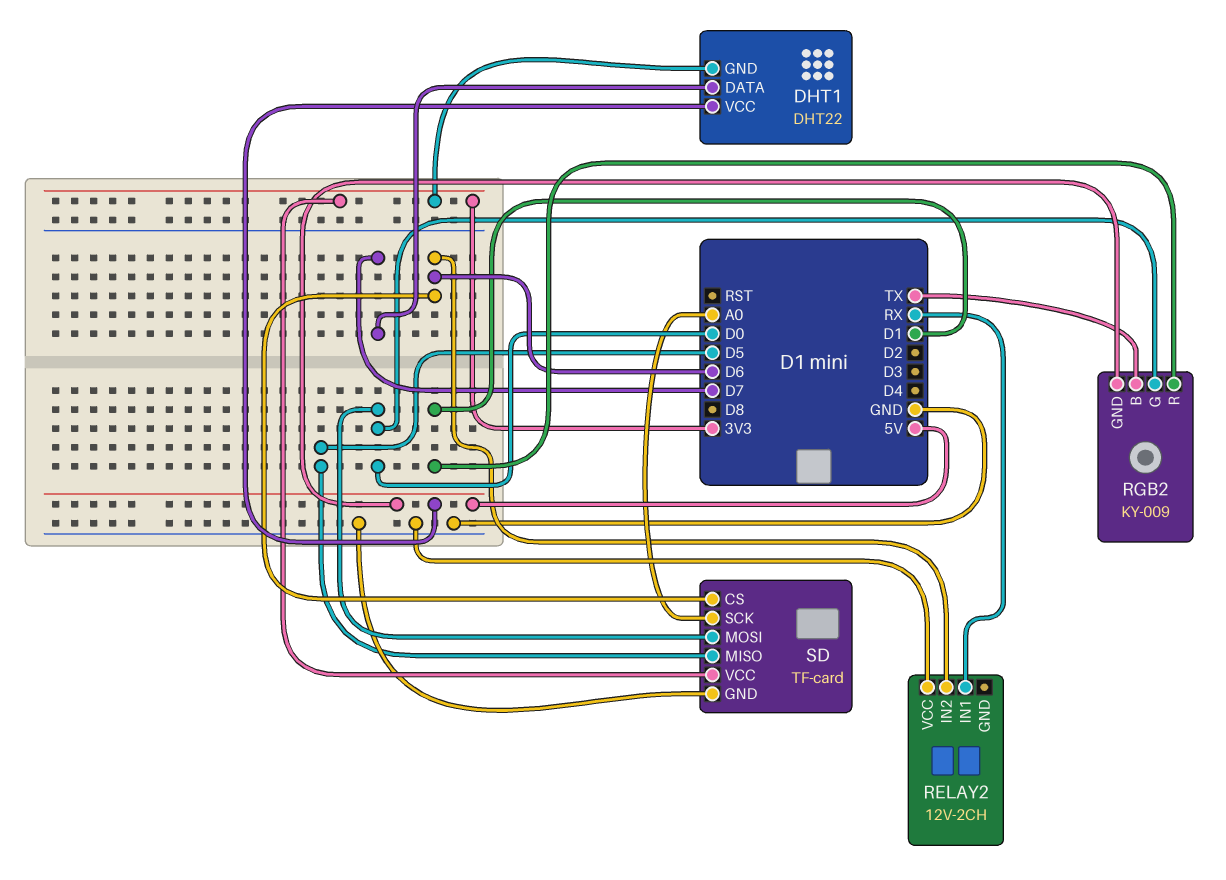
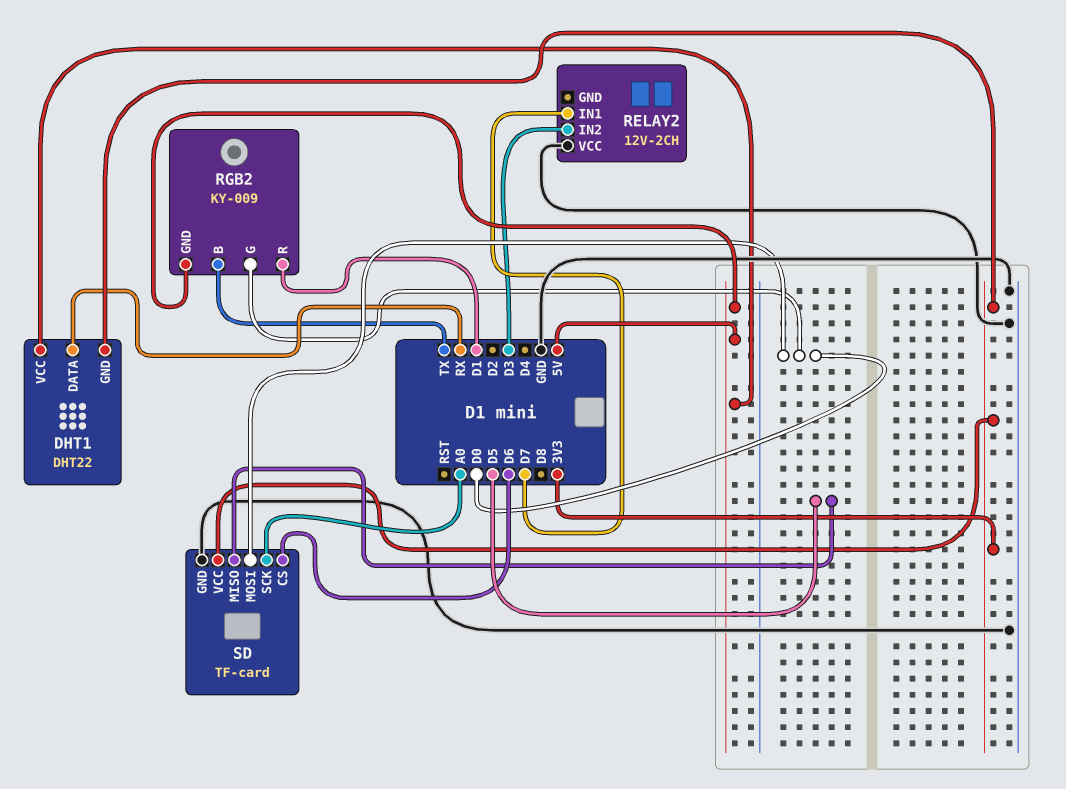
DHT1 pin DATA: D7 -> RX
RELAY2 pin IN1: RX -> D7
RELAY2 pin IN2: D6 -> D3

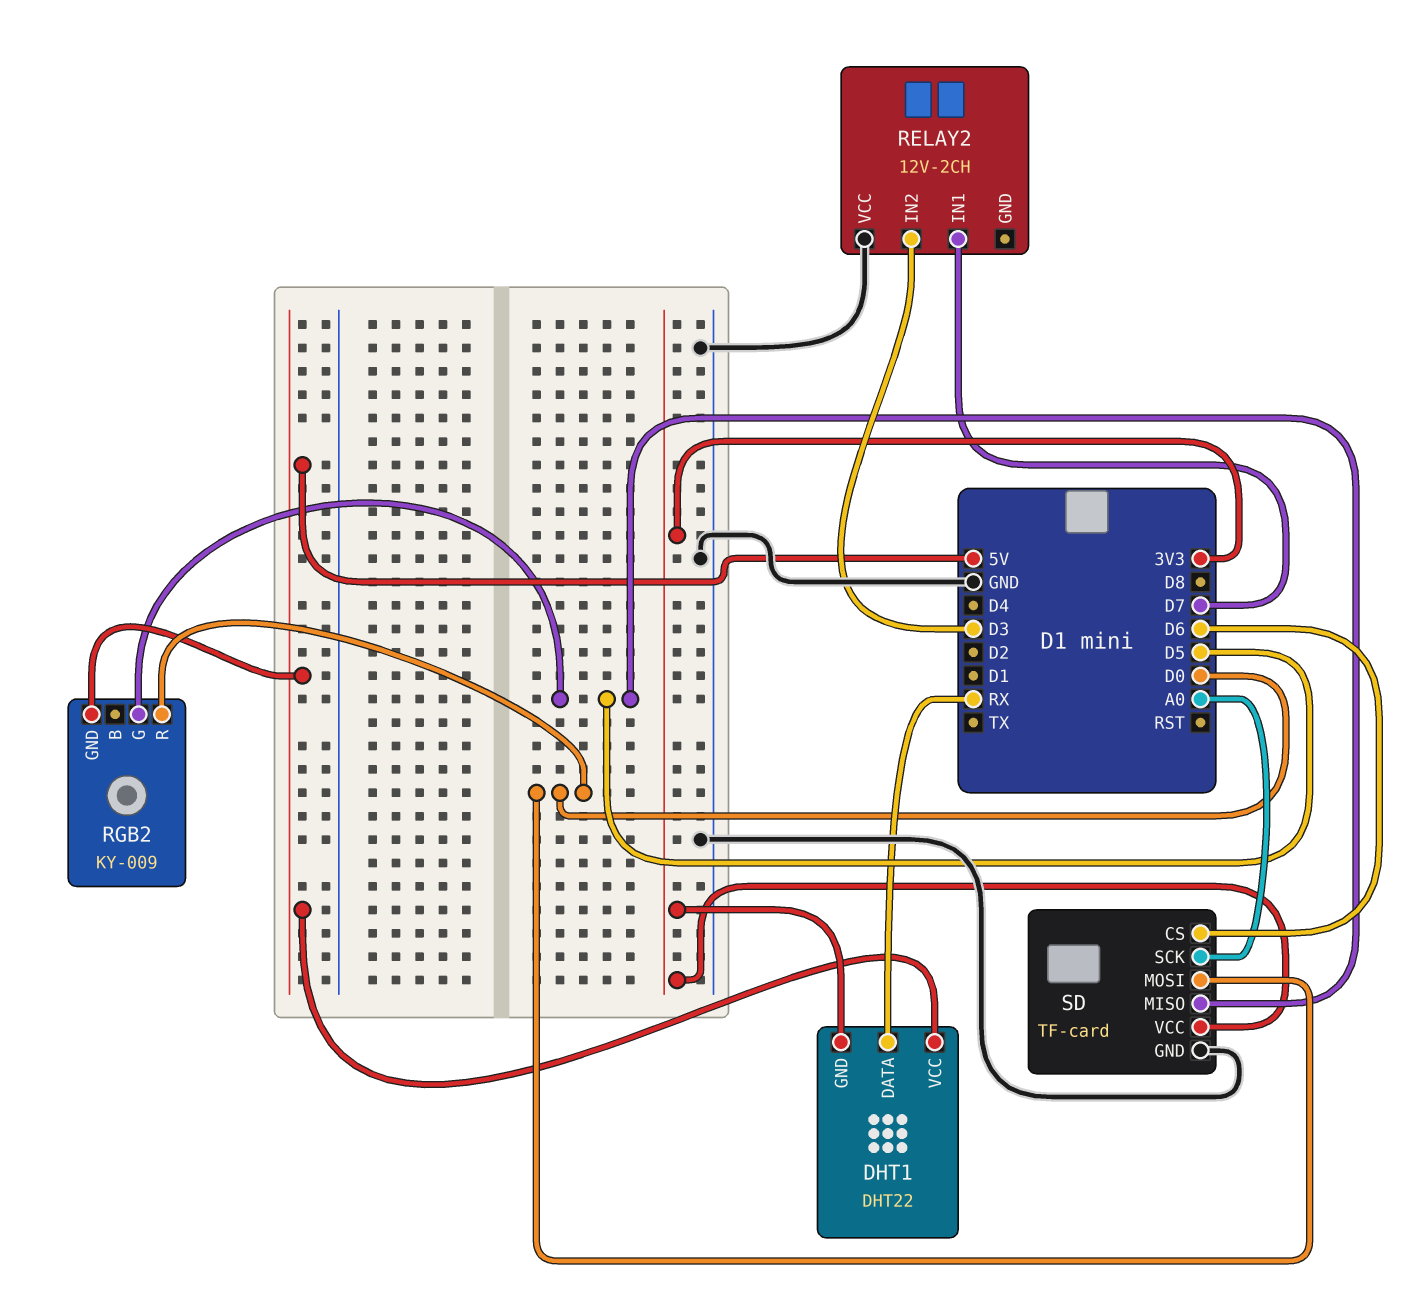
RGB2 pin B: TX -> none
RGB2 pin G: D0 -> D5
RGB2 pin R: D1 -> D0

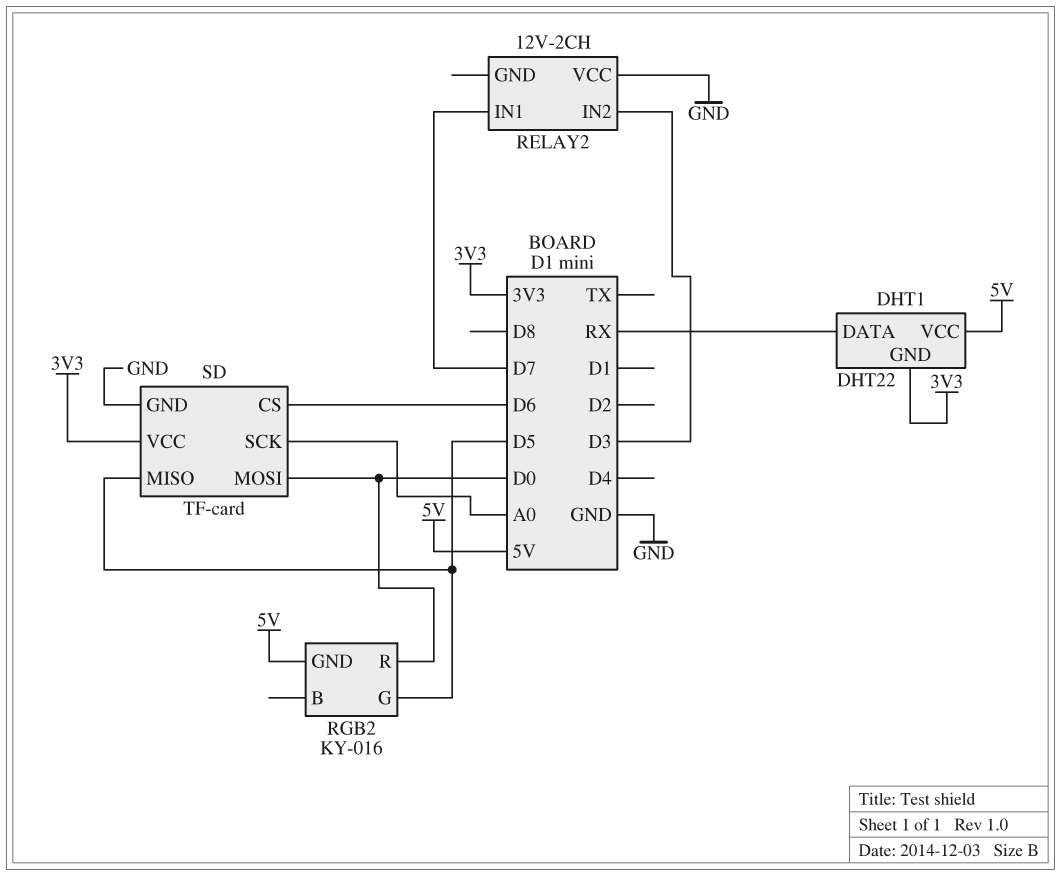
RGB2: KY-009 -> KY-016

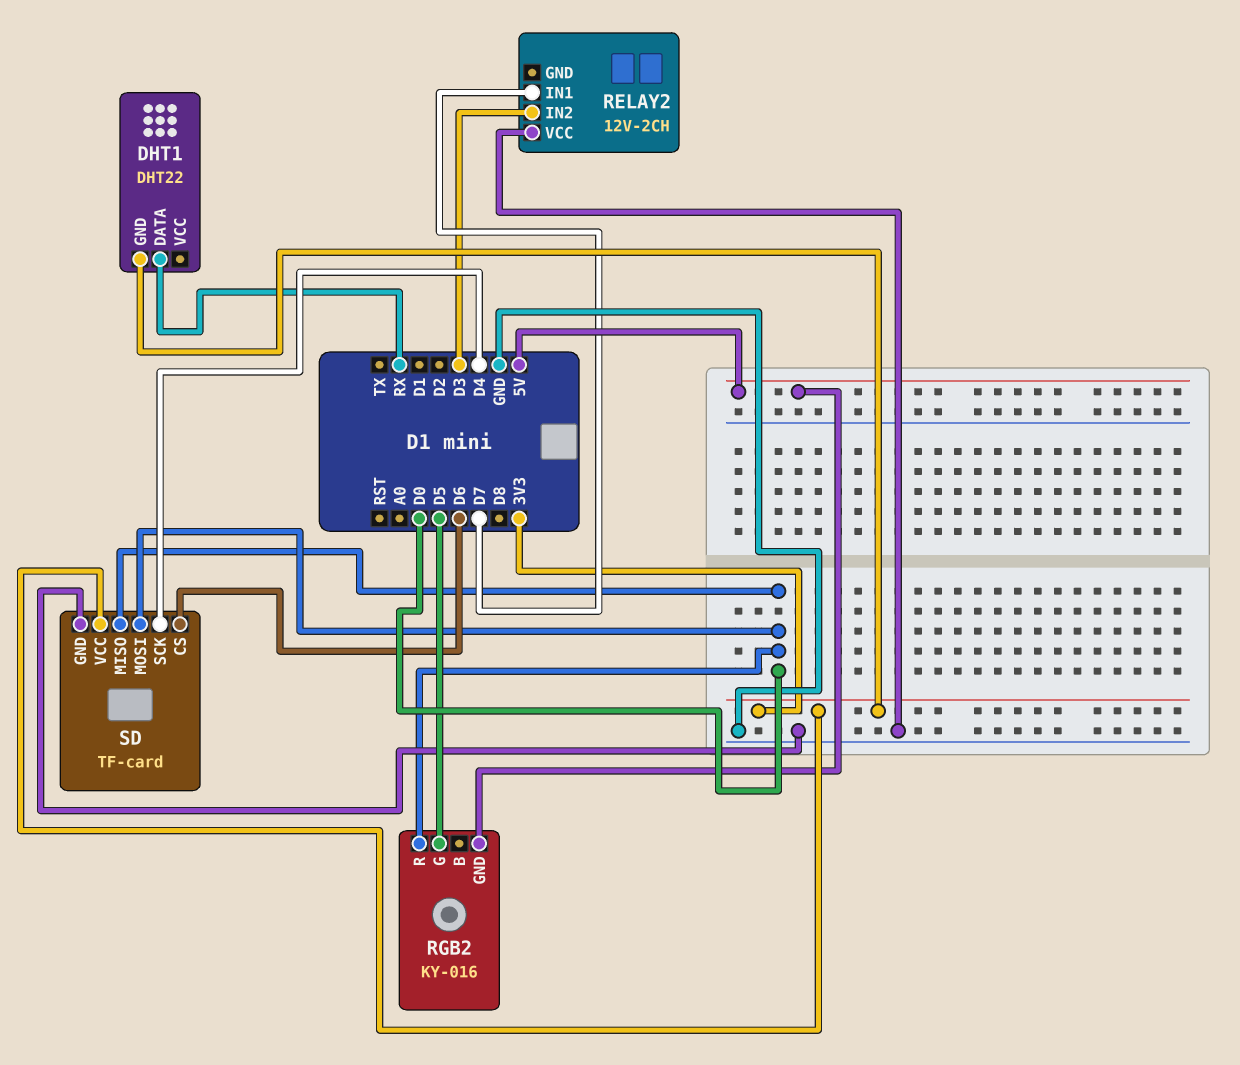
DHT1 pin VCC: 5V -> none
SD pin MISO: D5 -> D0
SD pin SCK: A0 -> D4

